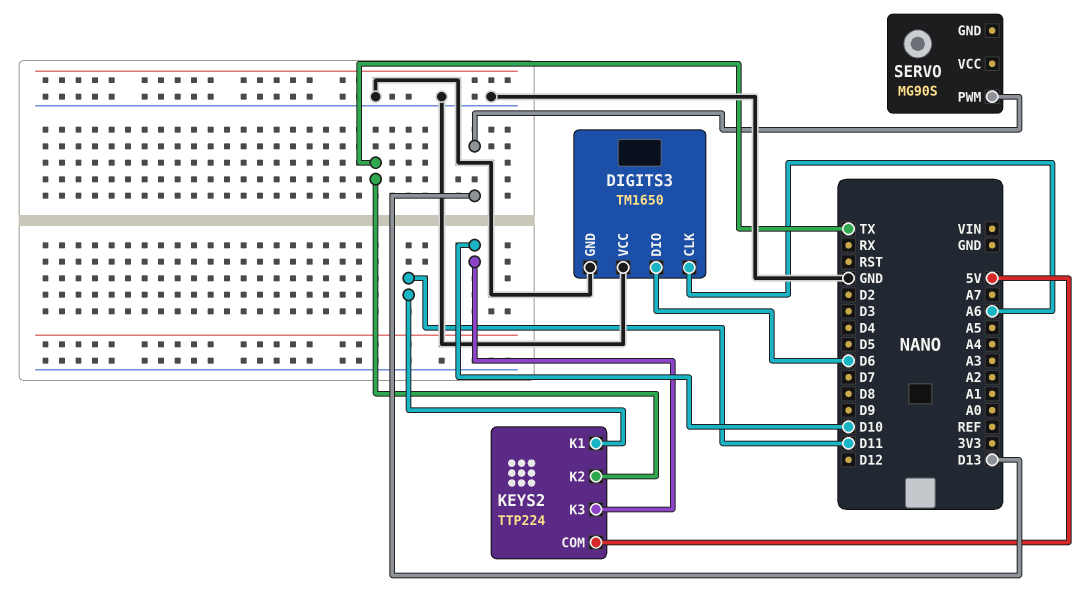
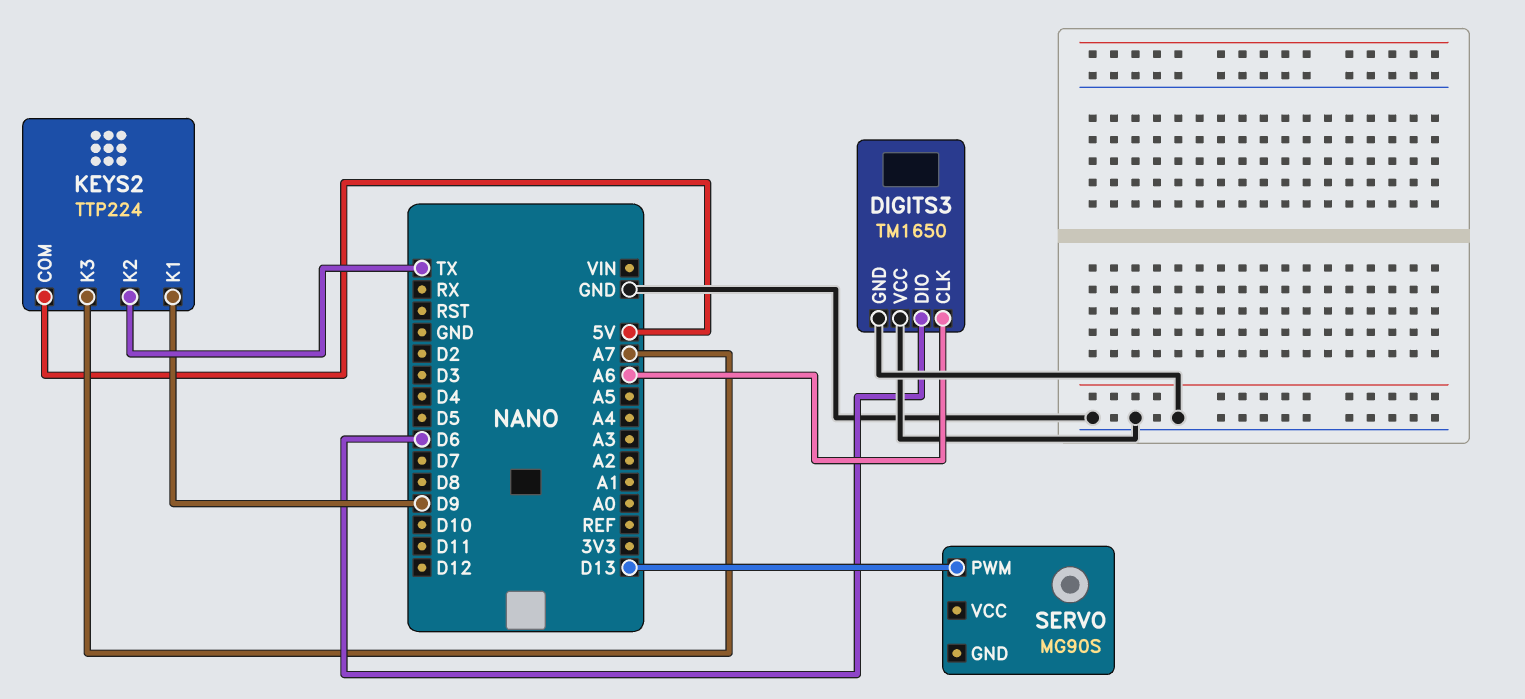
KEYS2 pin K1: D11 -> D9
KEYS2 pin K3: D10 -> A7

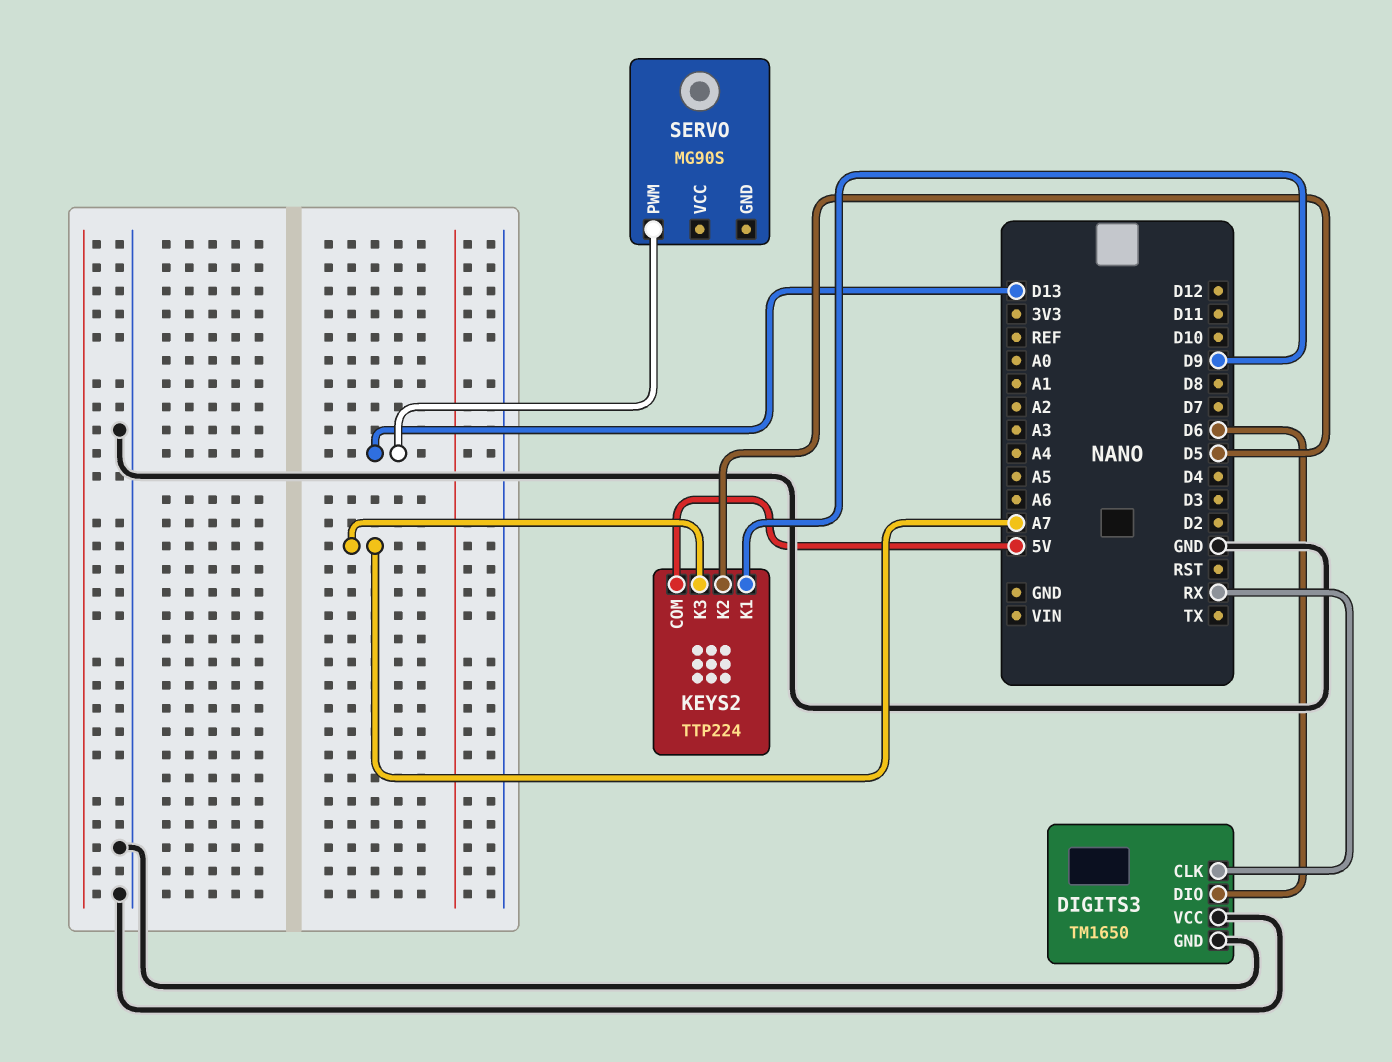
DIGITS3 pin CLK: A6 -> RX
KEYS2 pin K2: TX -> D5

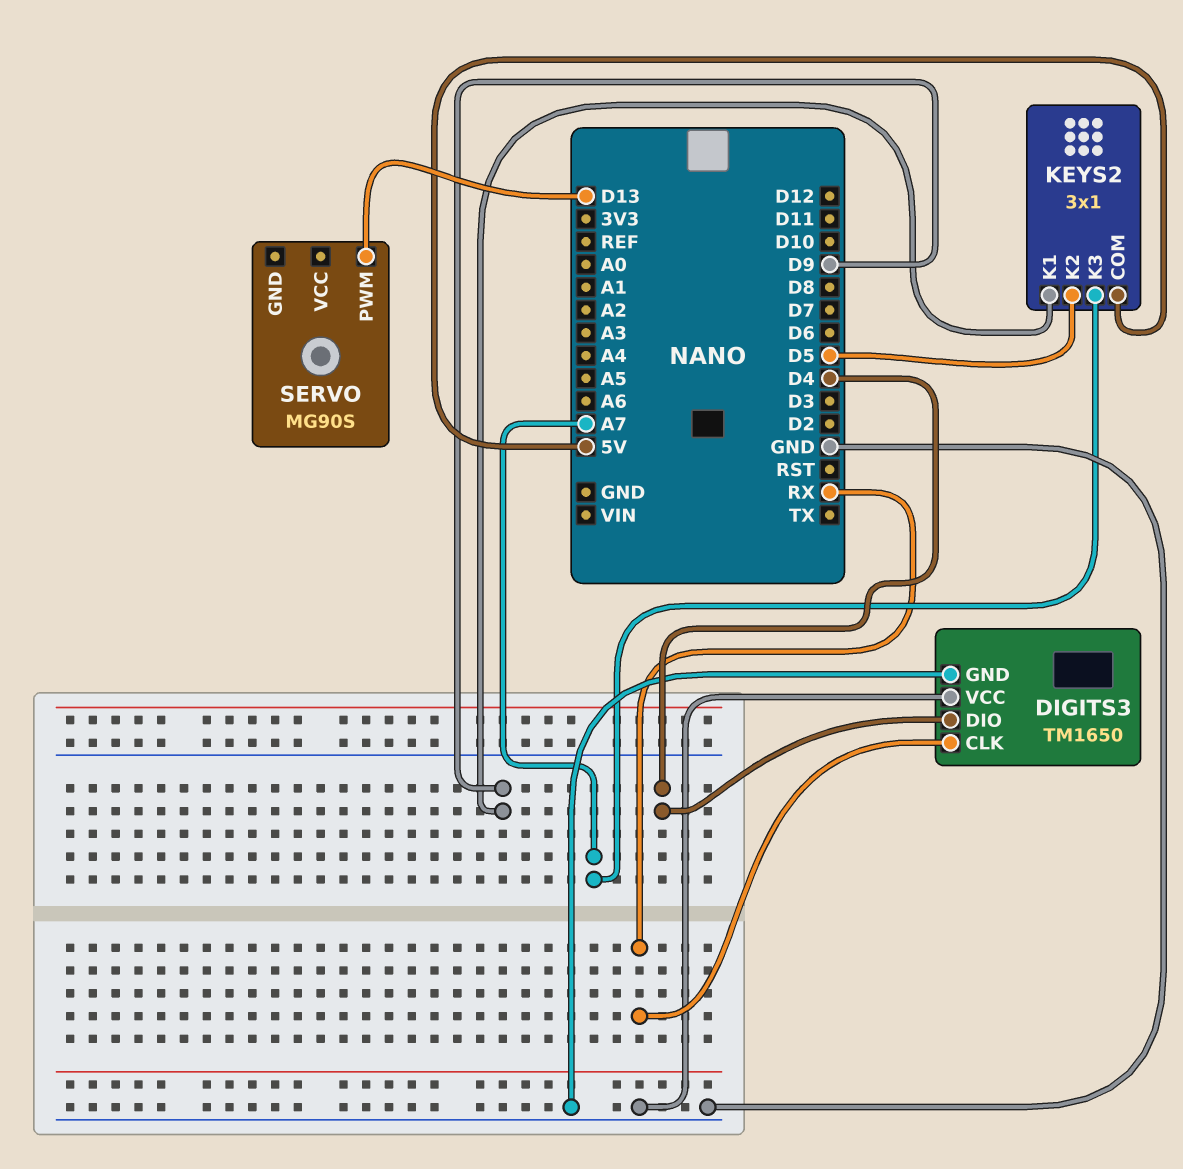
DIGITS3 pin DIO: D6 -> D4
KEYS2: TTP224 -> 3x1

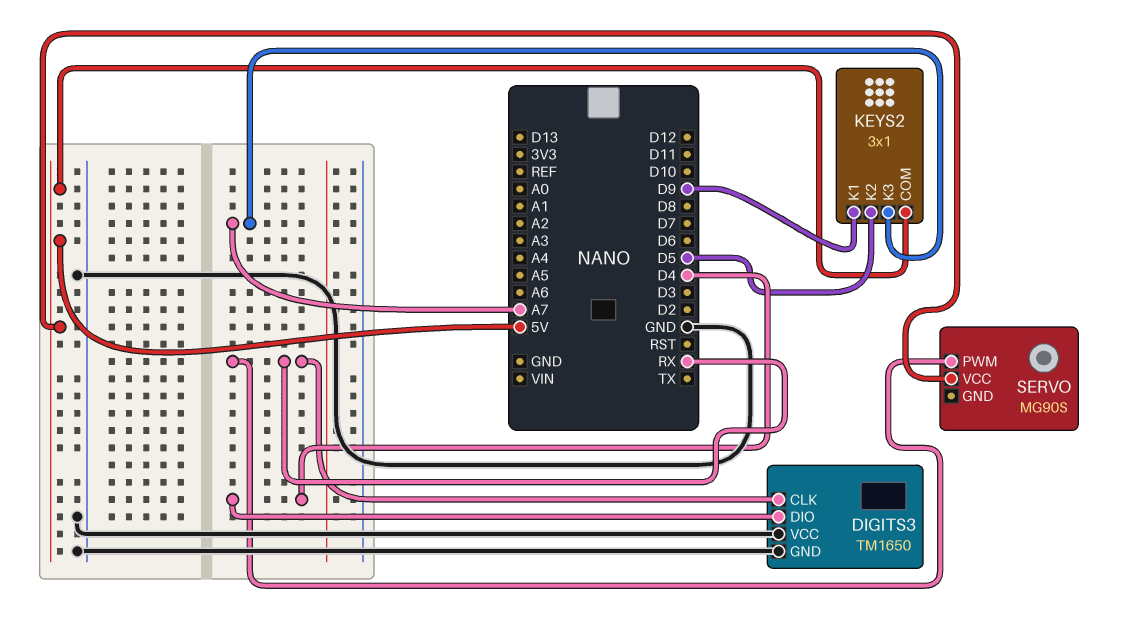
SERVO pin PWM: D13 -> RX
SERVO pin VCC: none -> 5V

